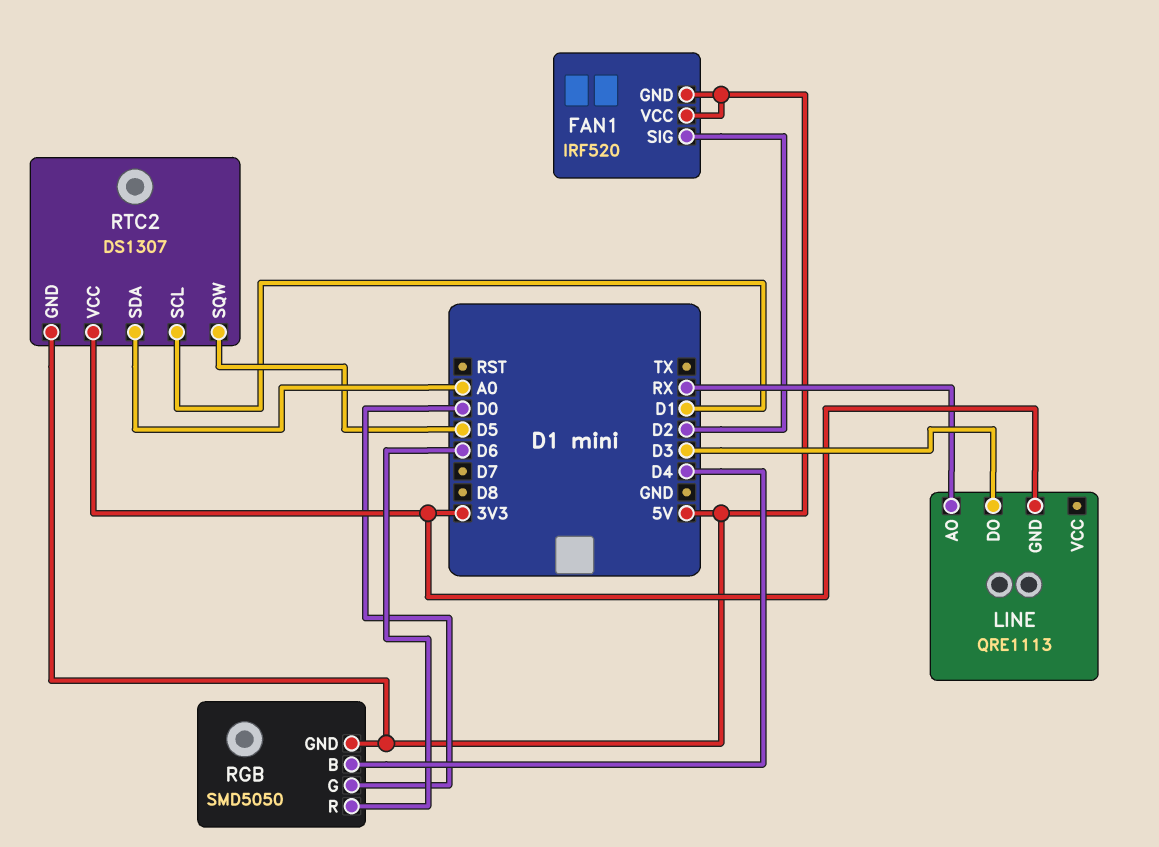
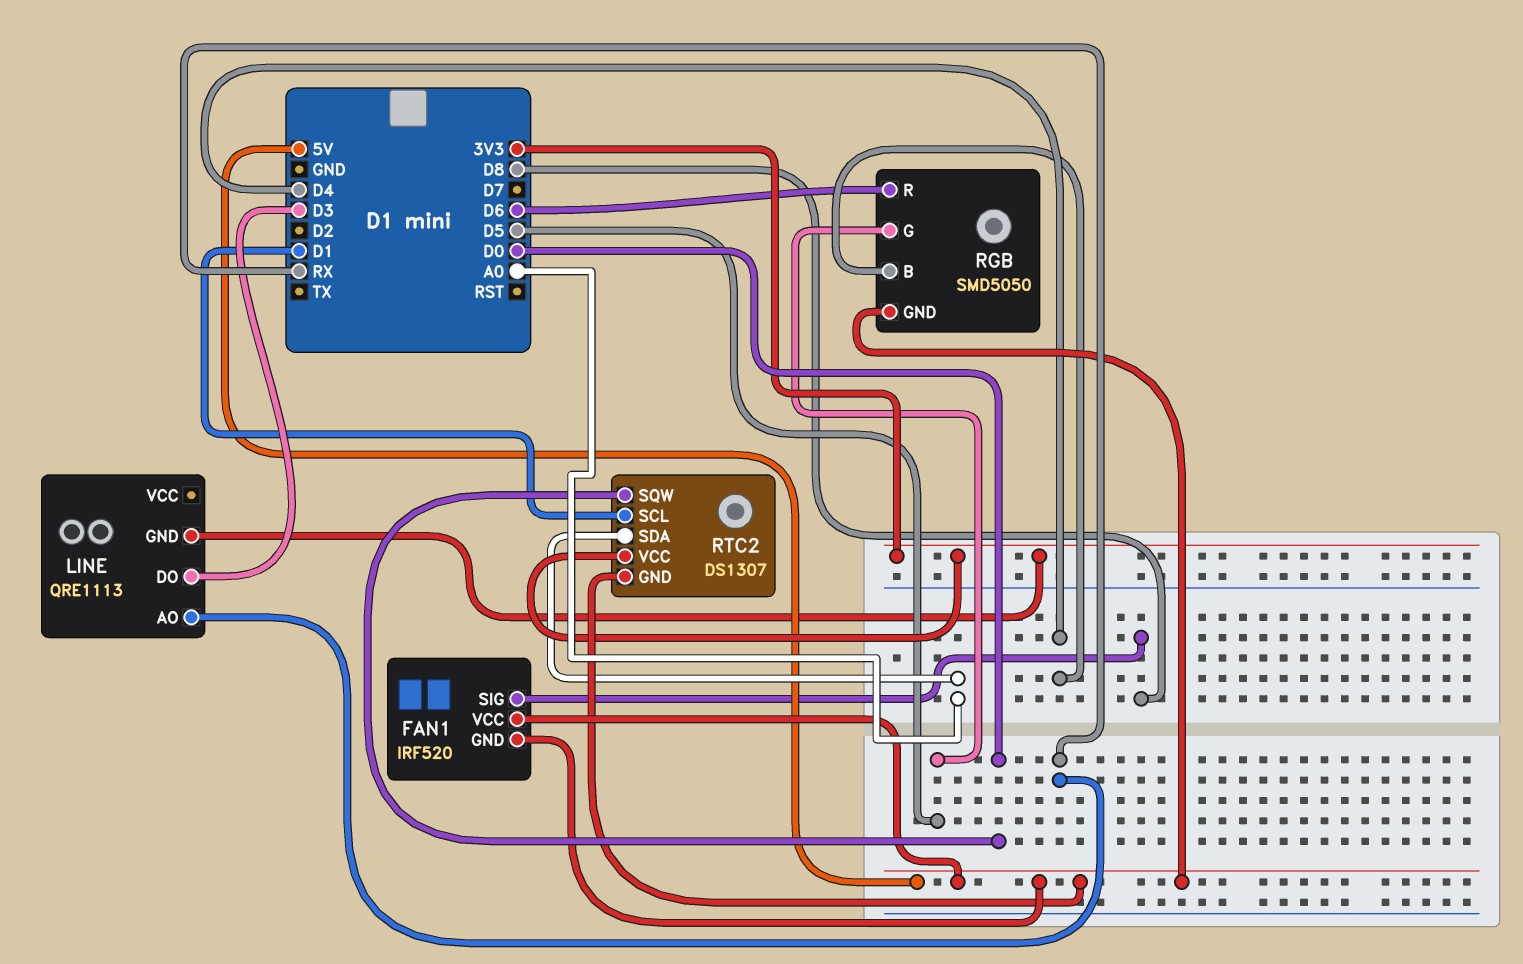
FAN1 pin SIG: D2 -> D8
RGB pin G: D0 -> D5
RTC2 pin SQW: D5 -> D0

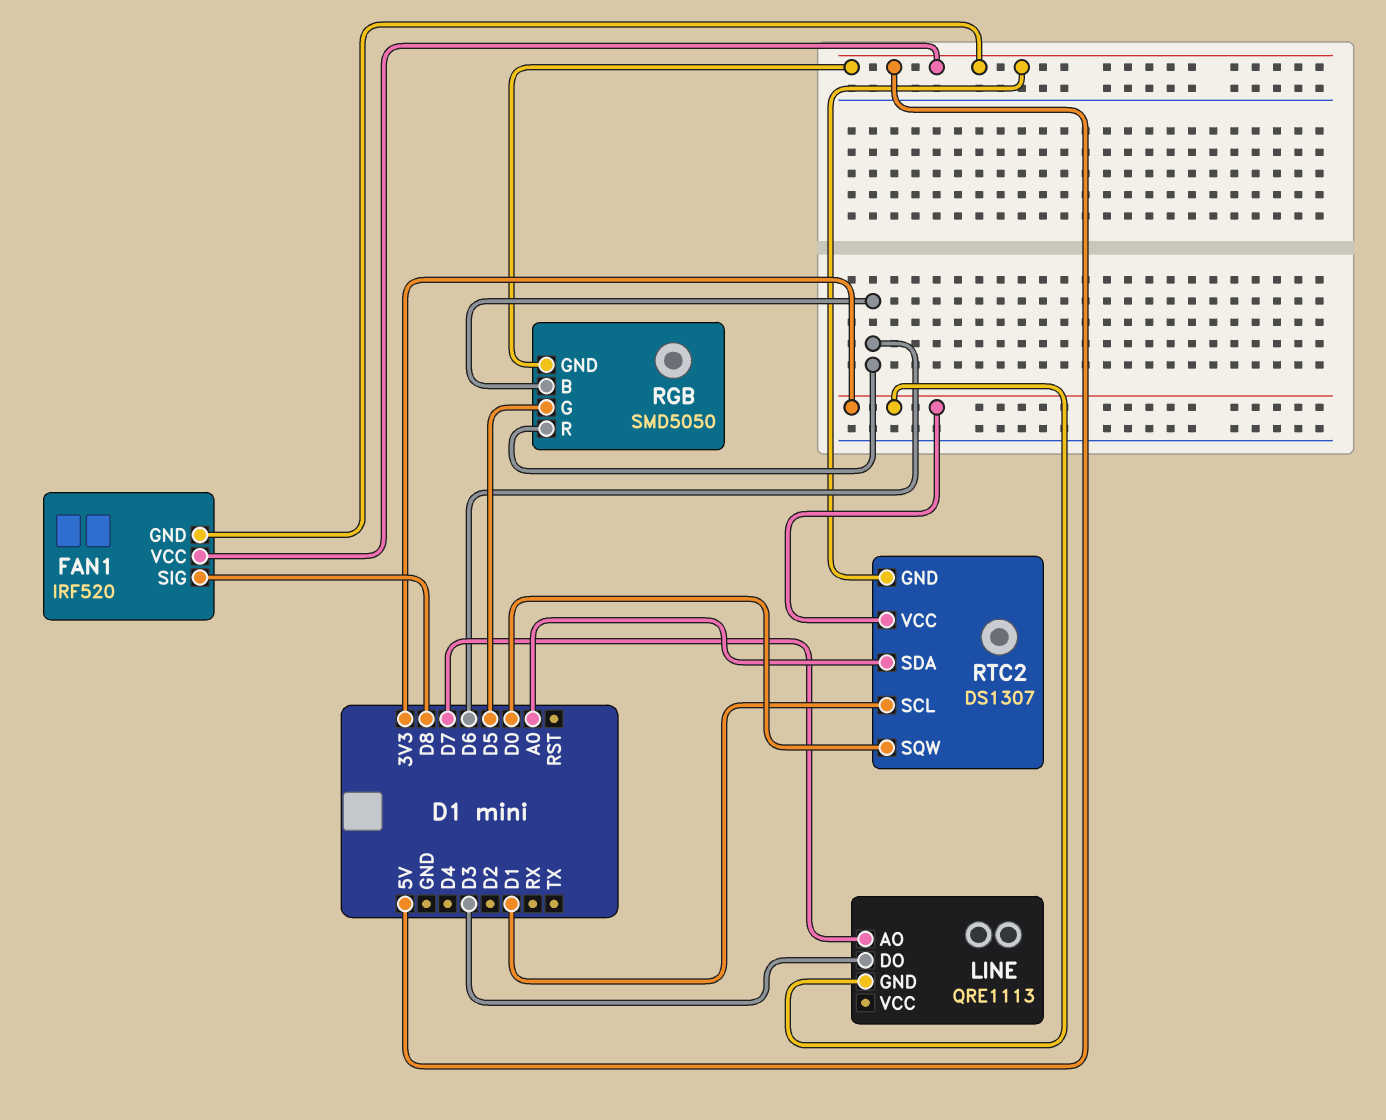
LINE pin AO: RX -> D7
RGB pin B: D4 -> D6

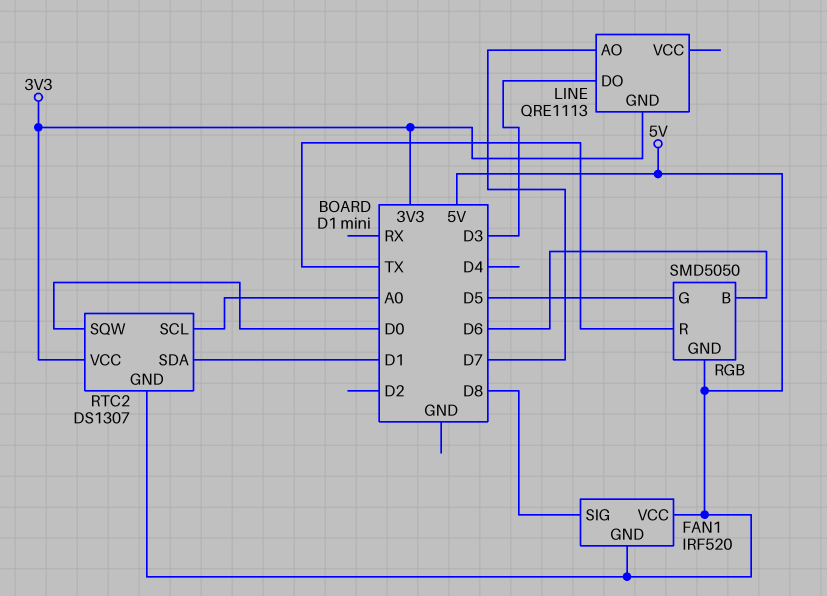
RGB pin R: D6 -> TX
RTC2 pin SCL: D1 -> A0
RTC2 pin SDA: A0 -> D1

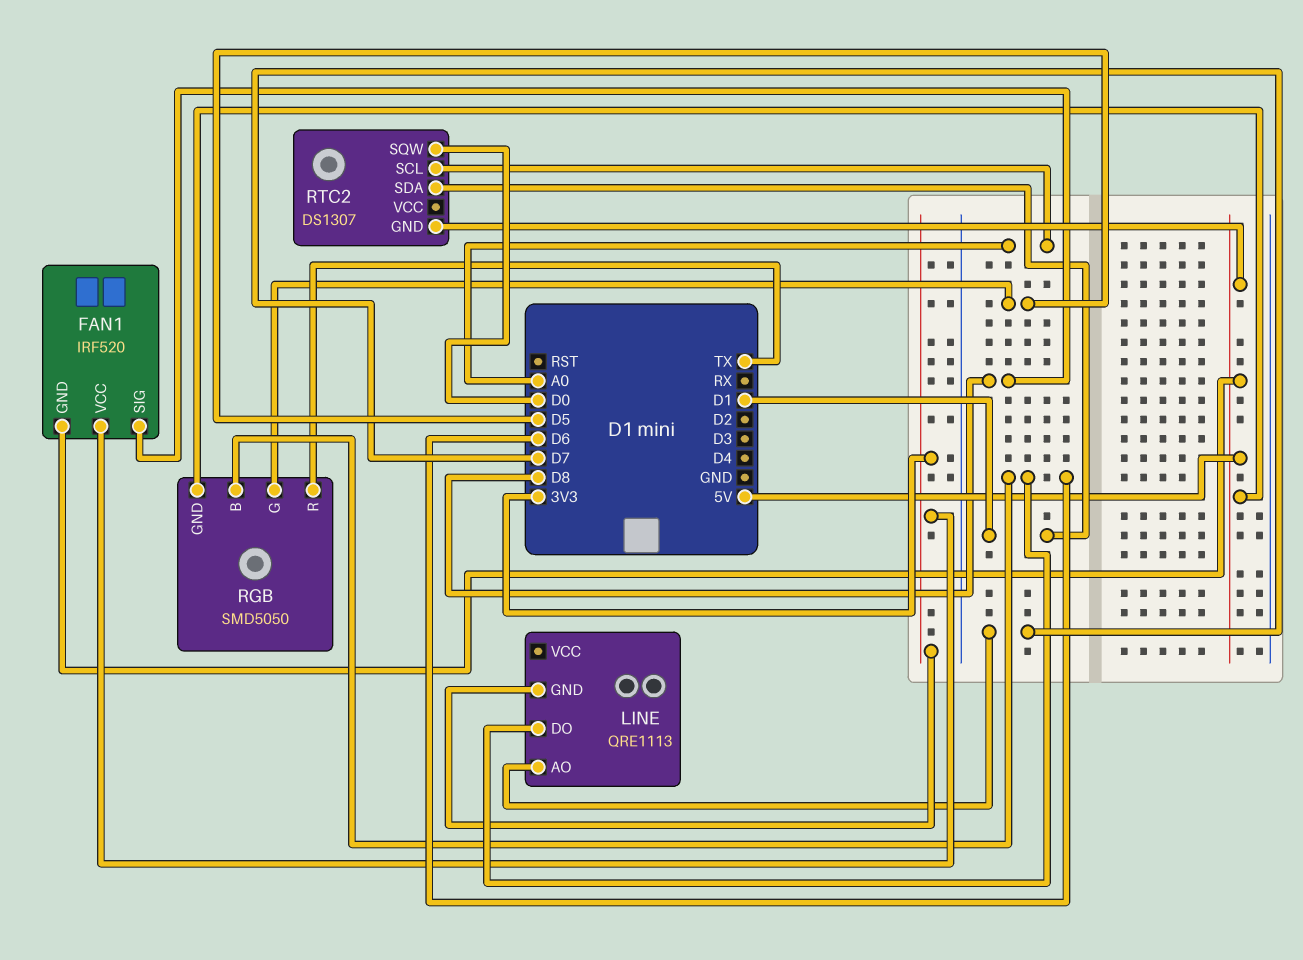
FAN1 pin VCC: 5V -> 3V3
LINE pin DO: D3 -> D6
RTC2 pin VCC: 3V3 -> none

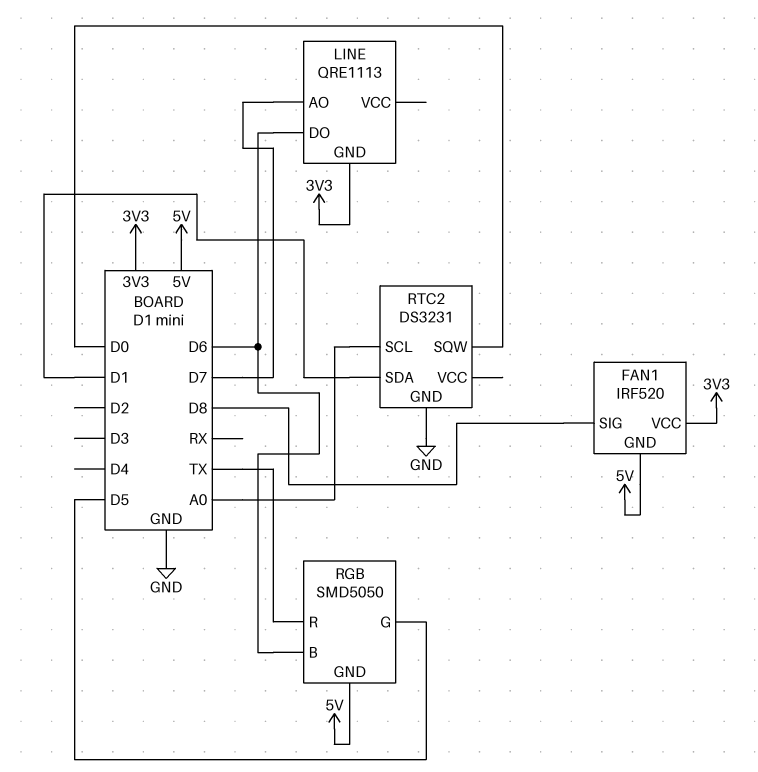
RTC2: DS1307 -> DS3231
RTC2 pin GND: 5V -> GND

